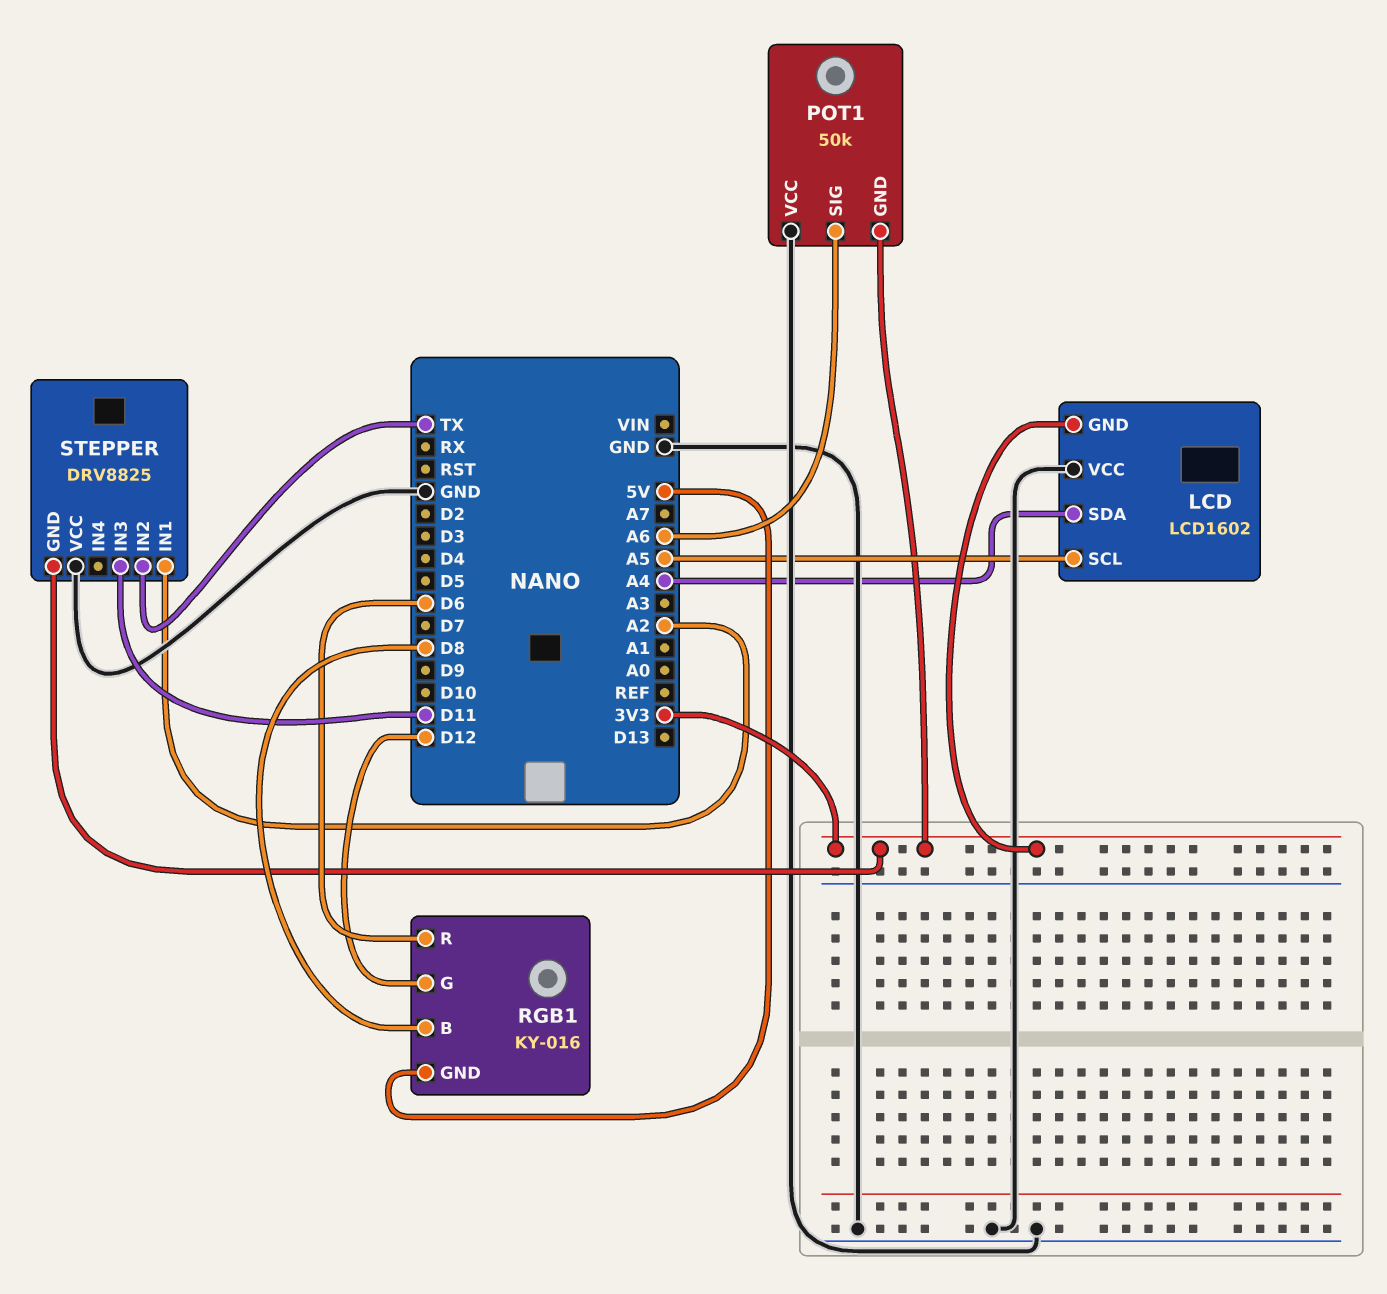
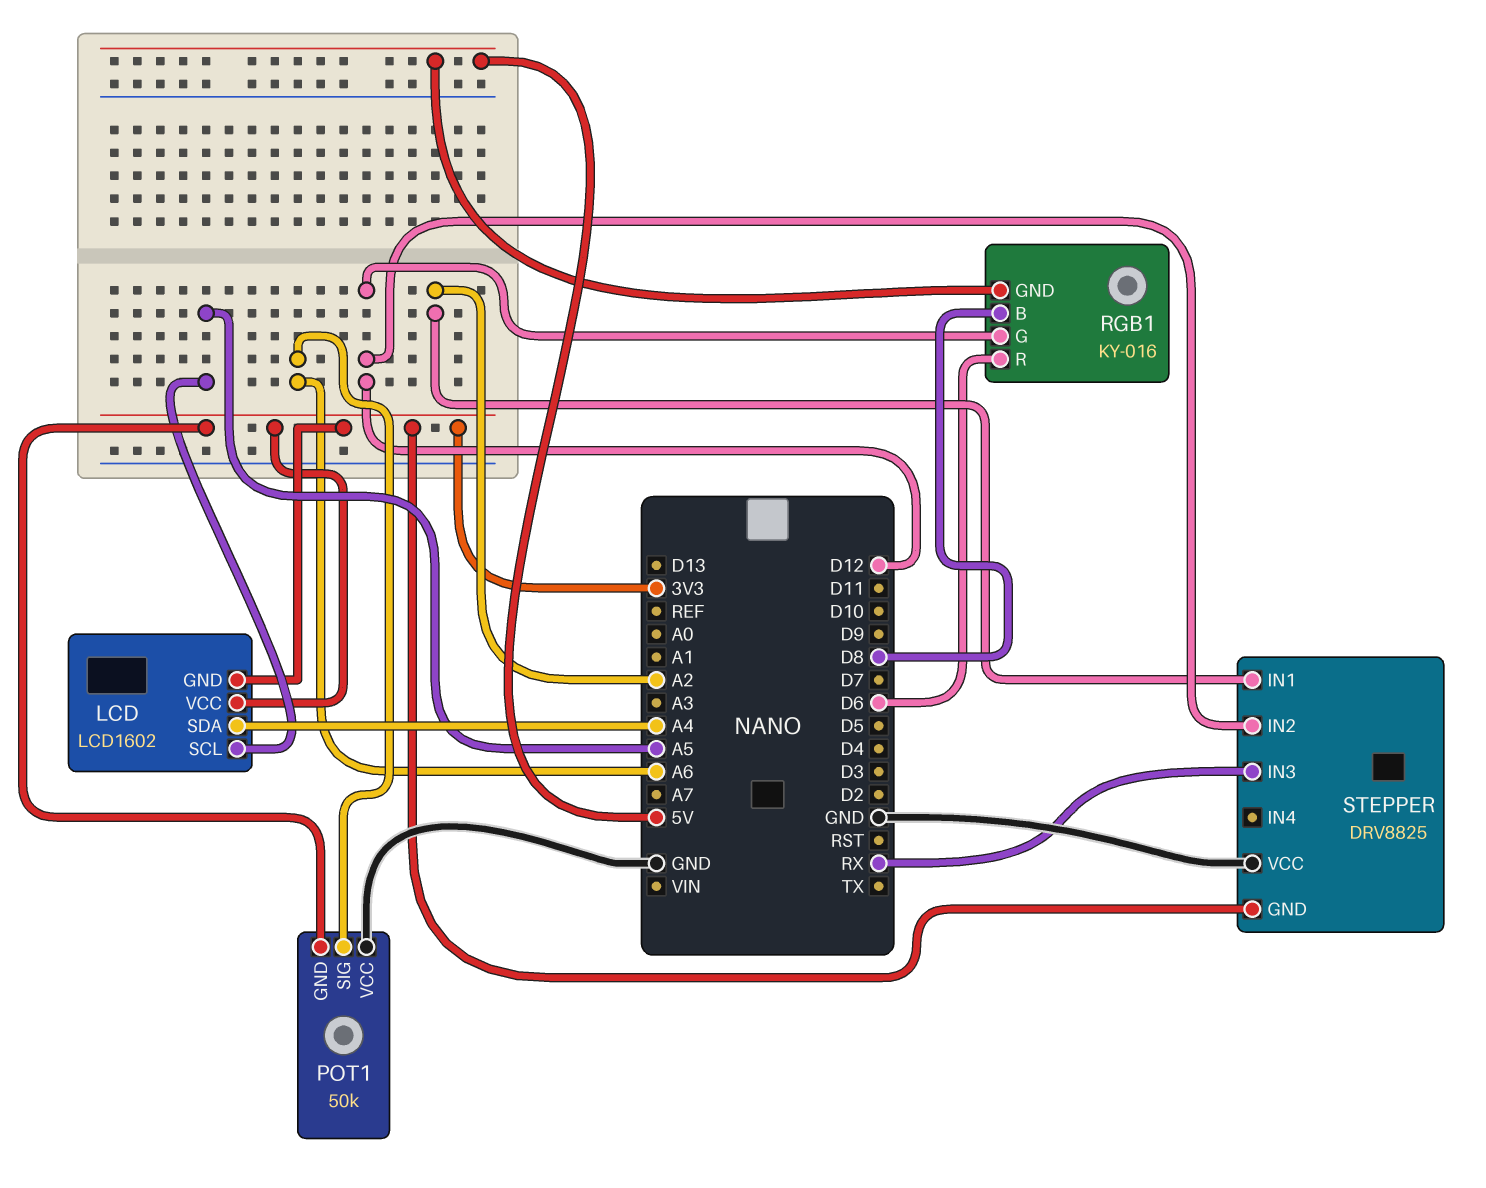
LCD pin VCC: GND -> 3V3
STEPPER pin IN2: TX -> D12
STEPPER pin IN3: D11 -> RX

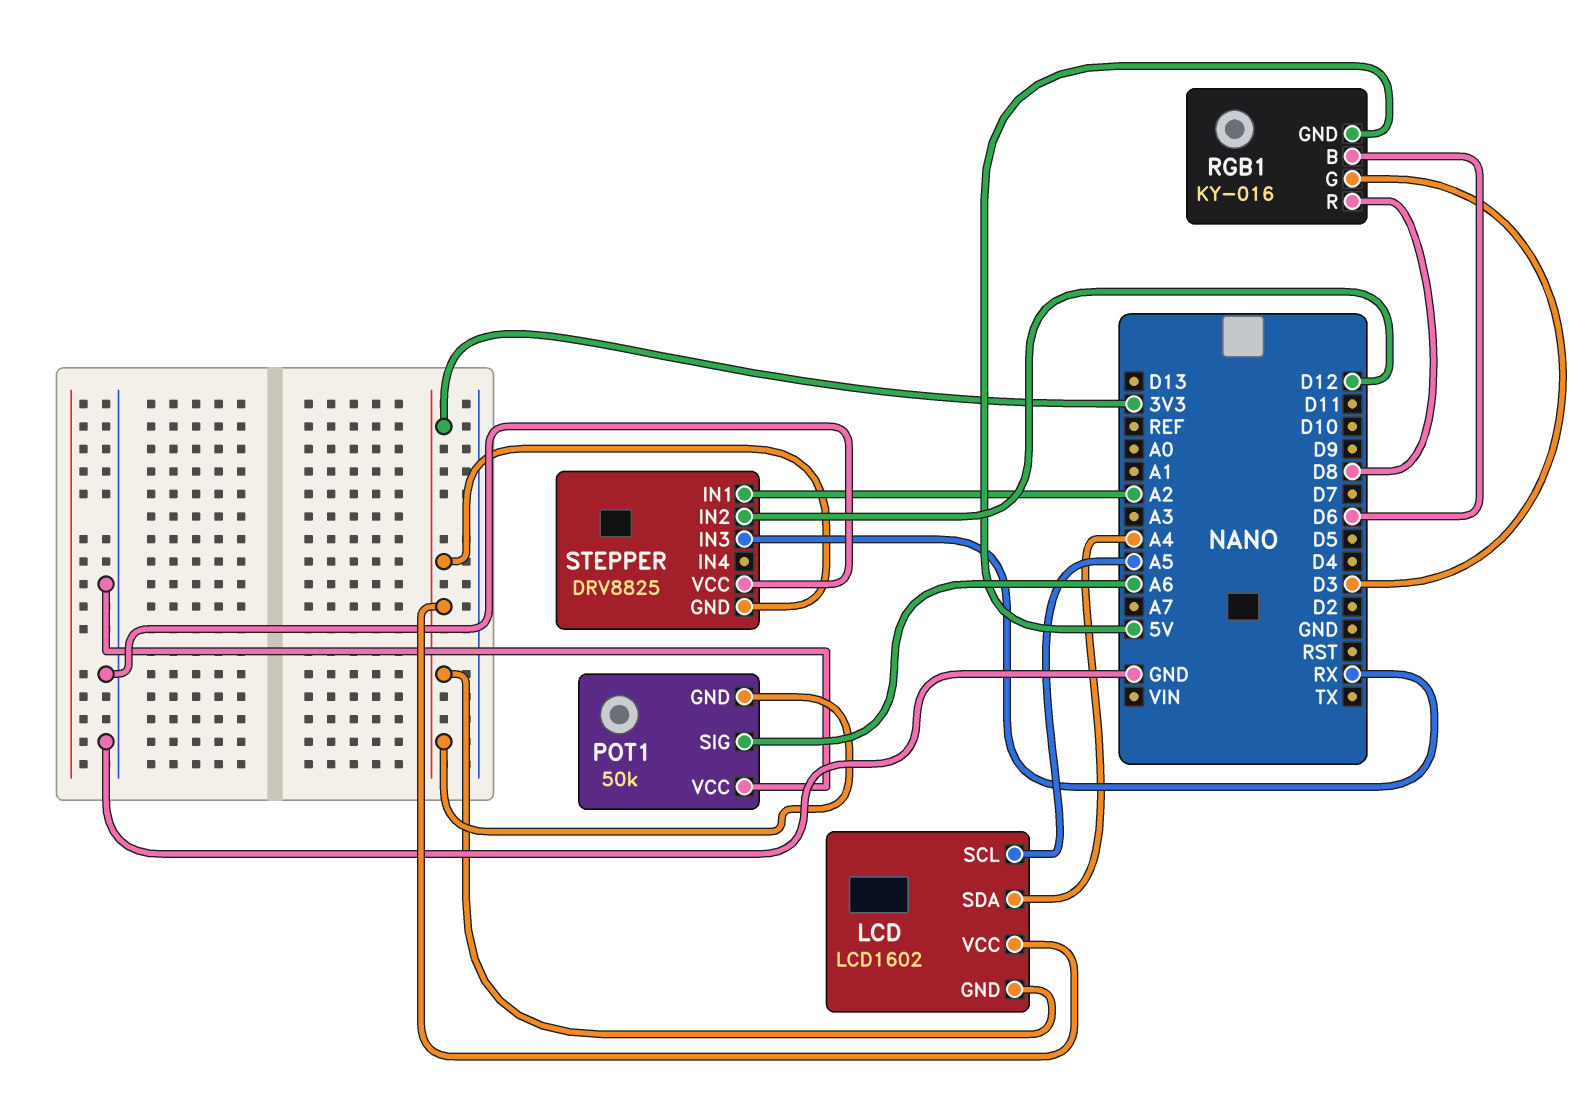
RGB1 pin B: D8 -> D6
RGB1 pin G: D12 -> D3
RGB1 pin R: D6 -> D8

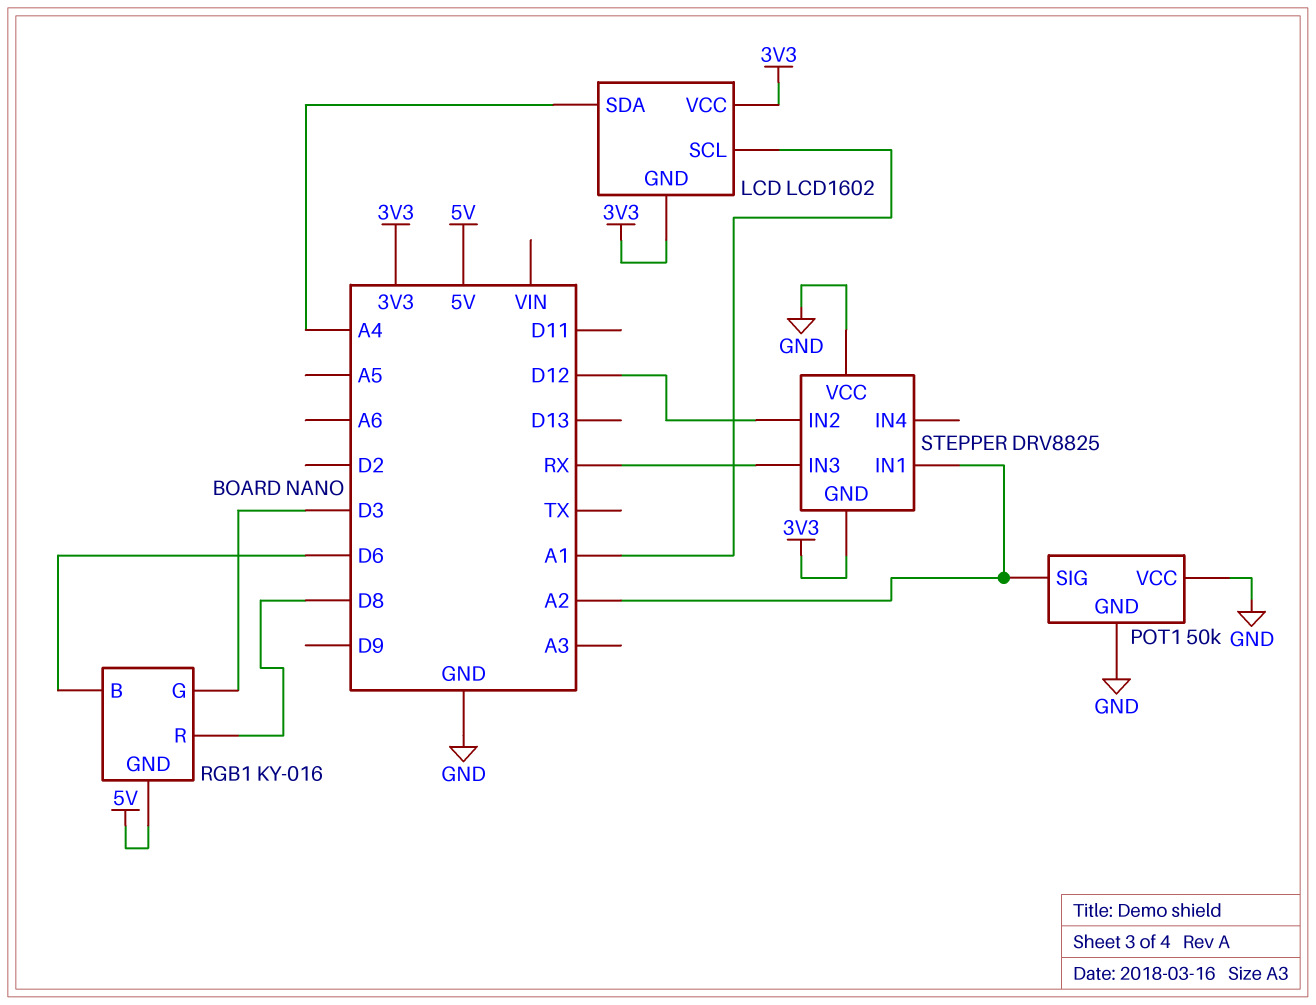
LCD pin SCL: A5 -> A1
POT1 pin GND: 3V3 -> GND
POT1 pin SIG: A6 -> A2

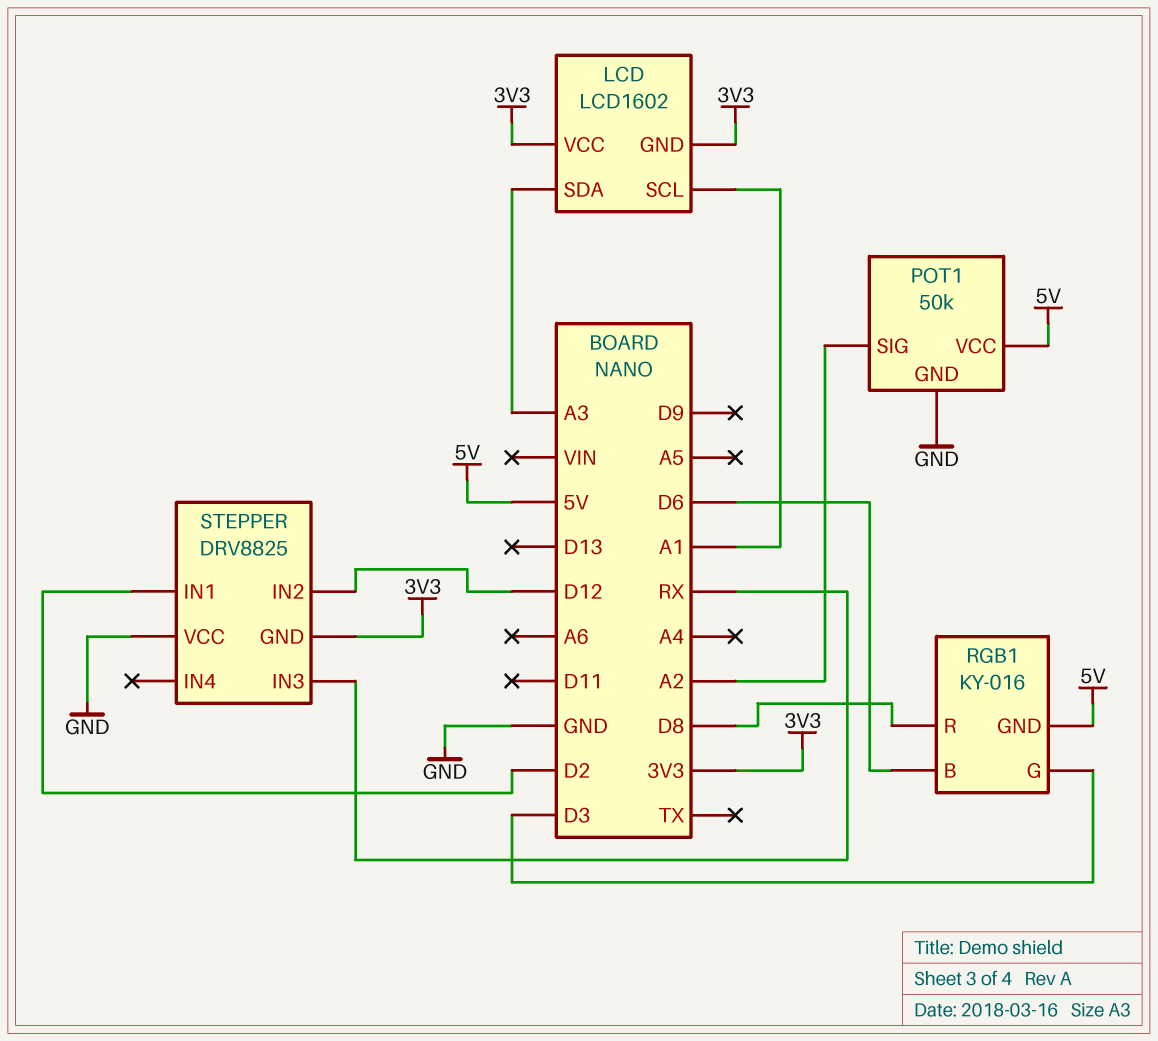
LCD pin SDA: A4 -> A3
POT1 pin VCC: GND -> 5V
STEPPER pin IN1: A2 -> D2

